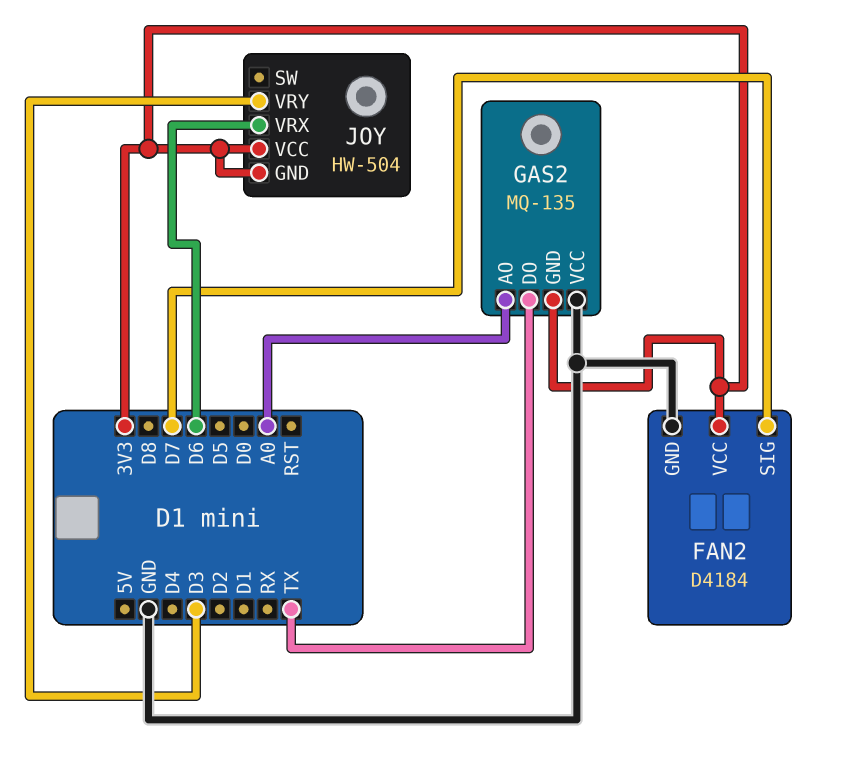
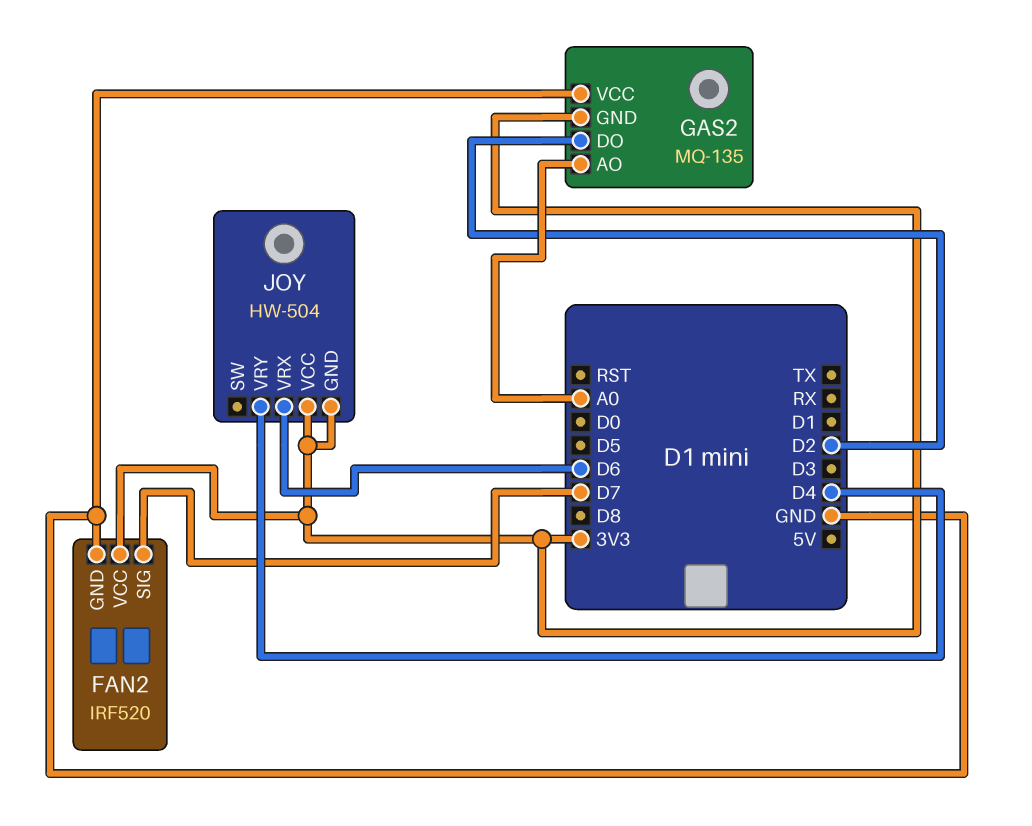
FAN2: D4184 -> IRF520
GAS2 pin DO: TX -> D2
JOY pin VRY: D3 -> D4

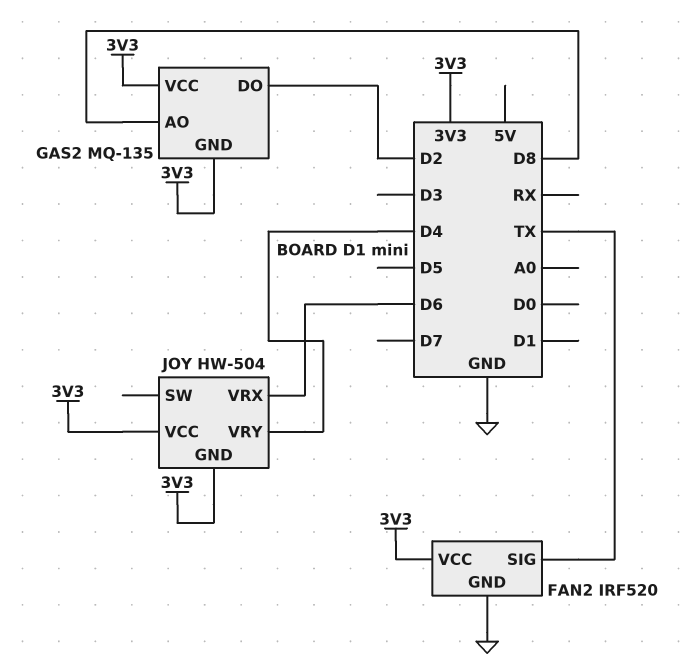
FAN2 pin SIG: D7 -> TX
GAS2 pin AO: A0 -> D8
GAS2 pin VCC: GND -> 3V3

